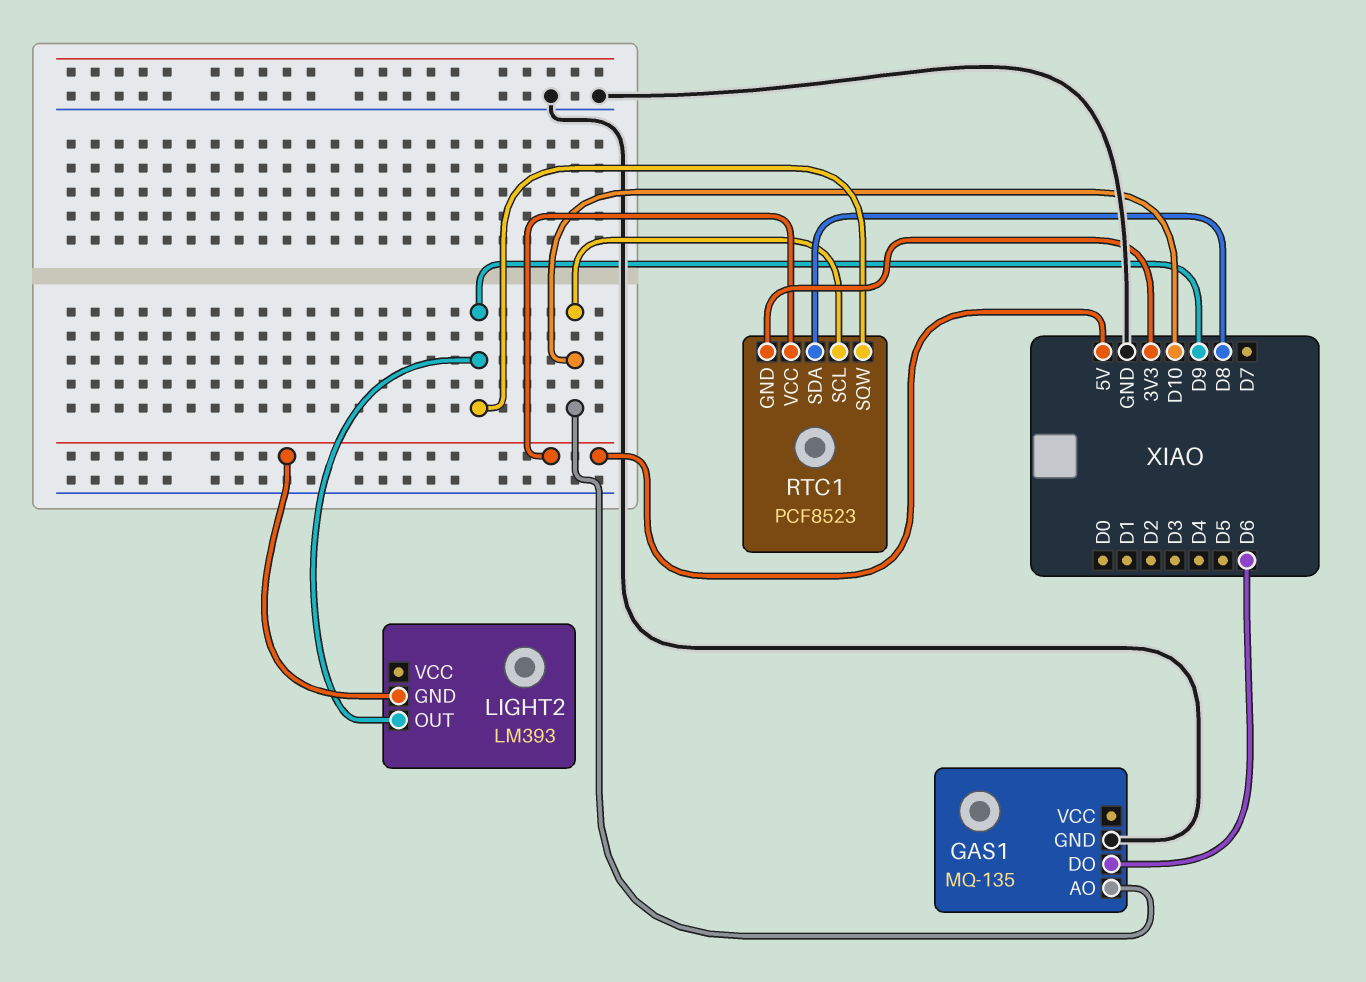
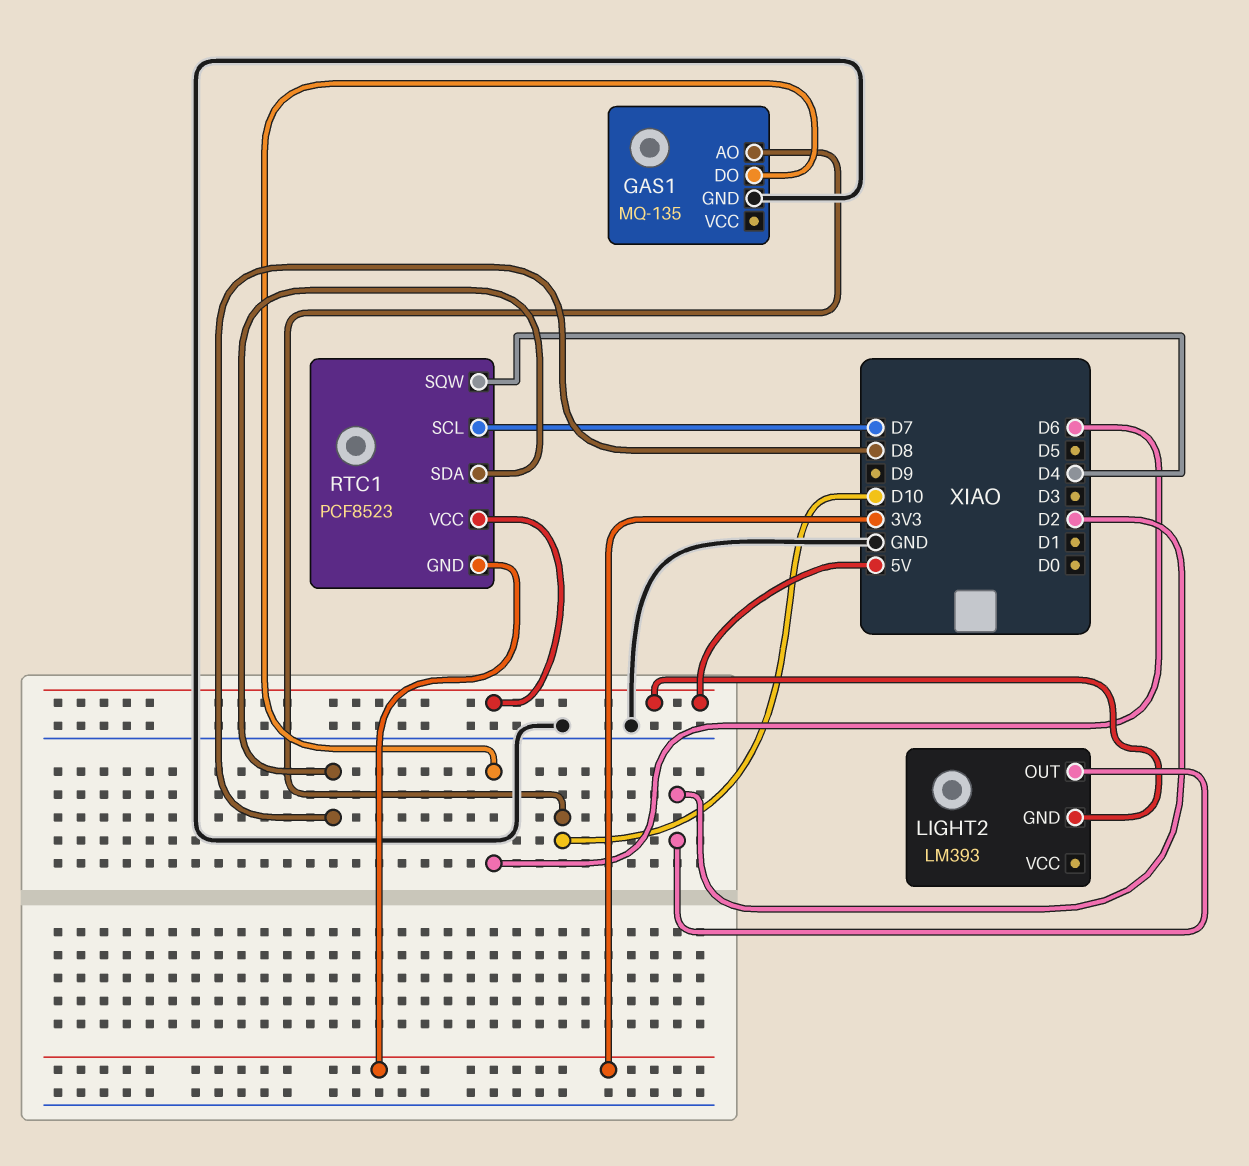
LIGHT2 pin OUT: D9 -> D2
RTC1 pin SCL: D10 -> D7
RTC1 pin SQW: D9 -> D4

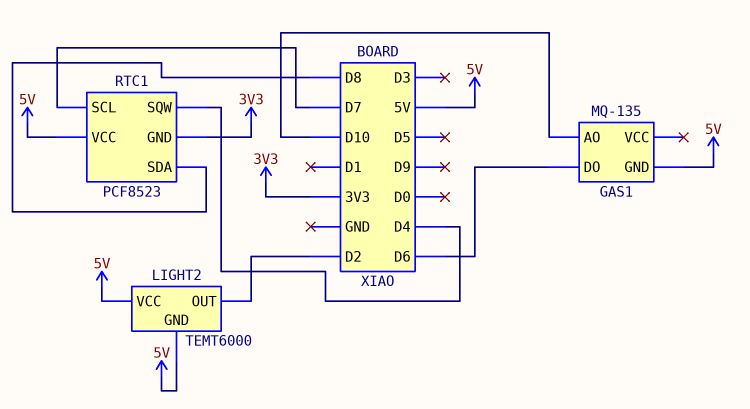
GAS1 pin GND: GND -> 5V
LIGHT2: LM393 -> TEMT6000
LIGHT2 pin VCC: none -> 5V

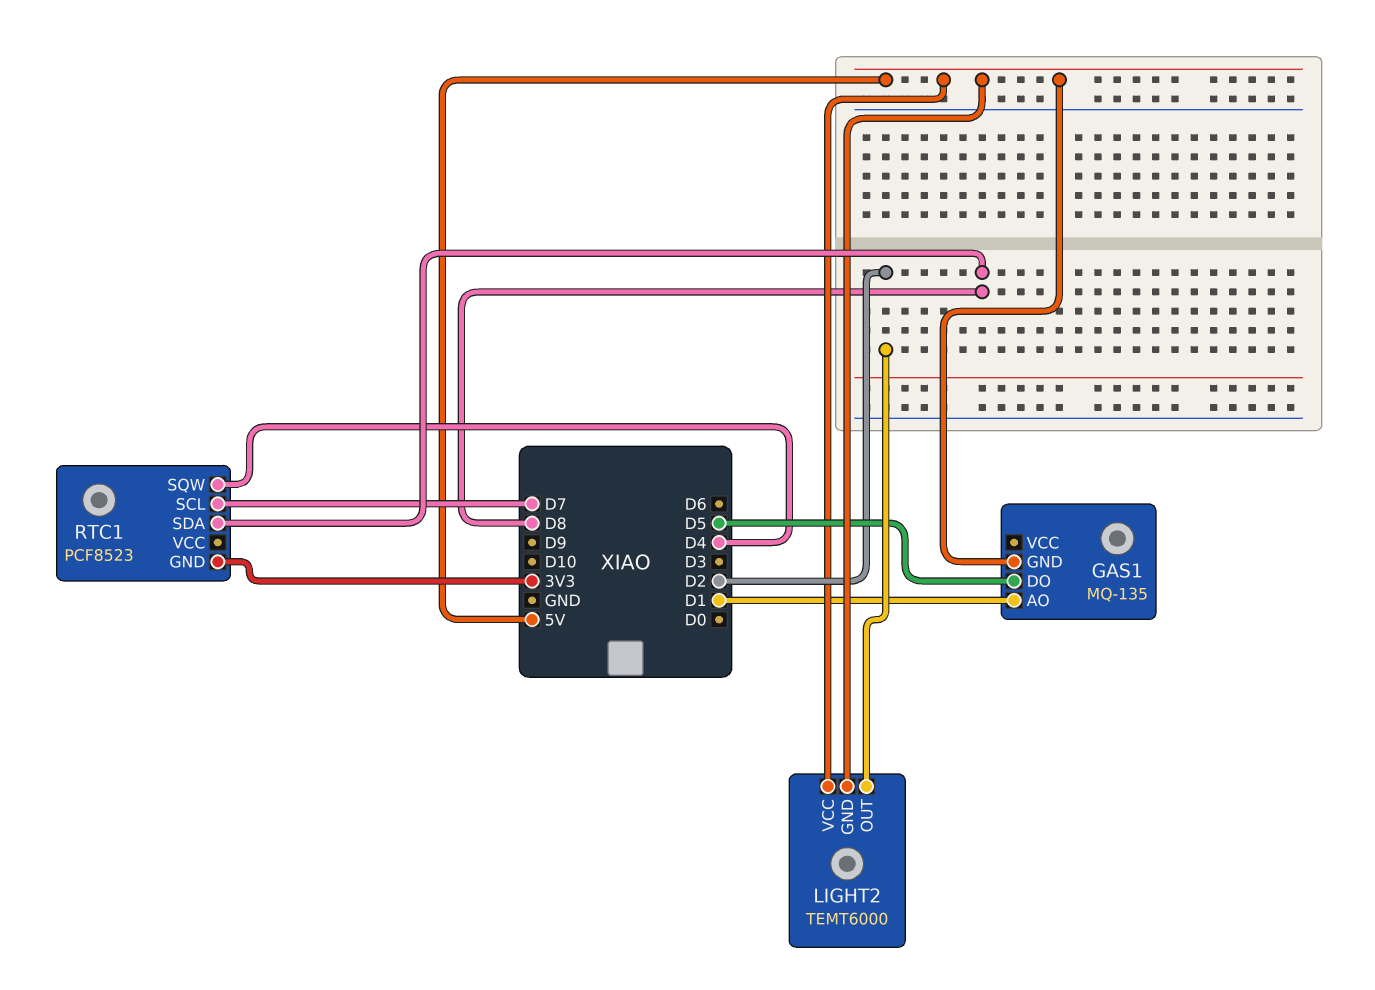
GAS1 pin AO: D10 -> D1
GAS1 pin DO: D6 -> D5
RTC1 pin VCC: 5V -> none

